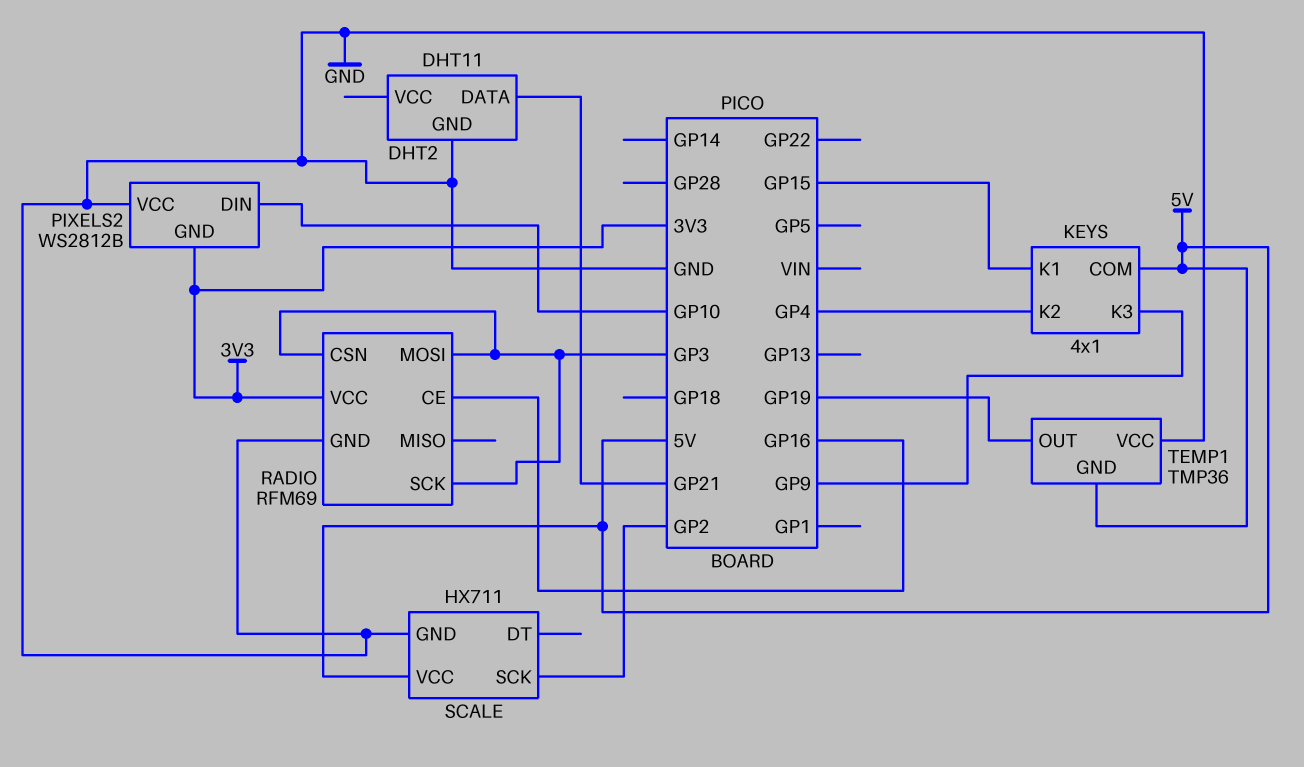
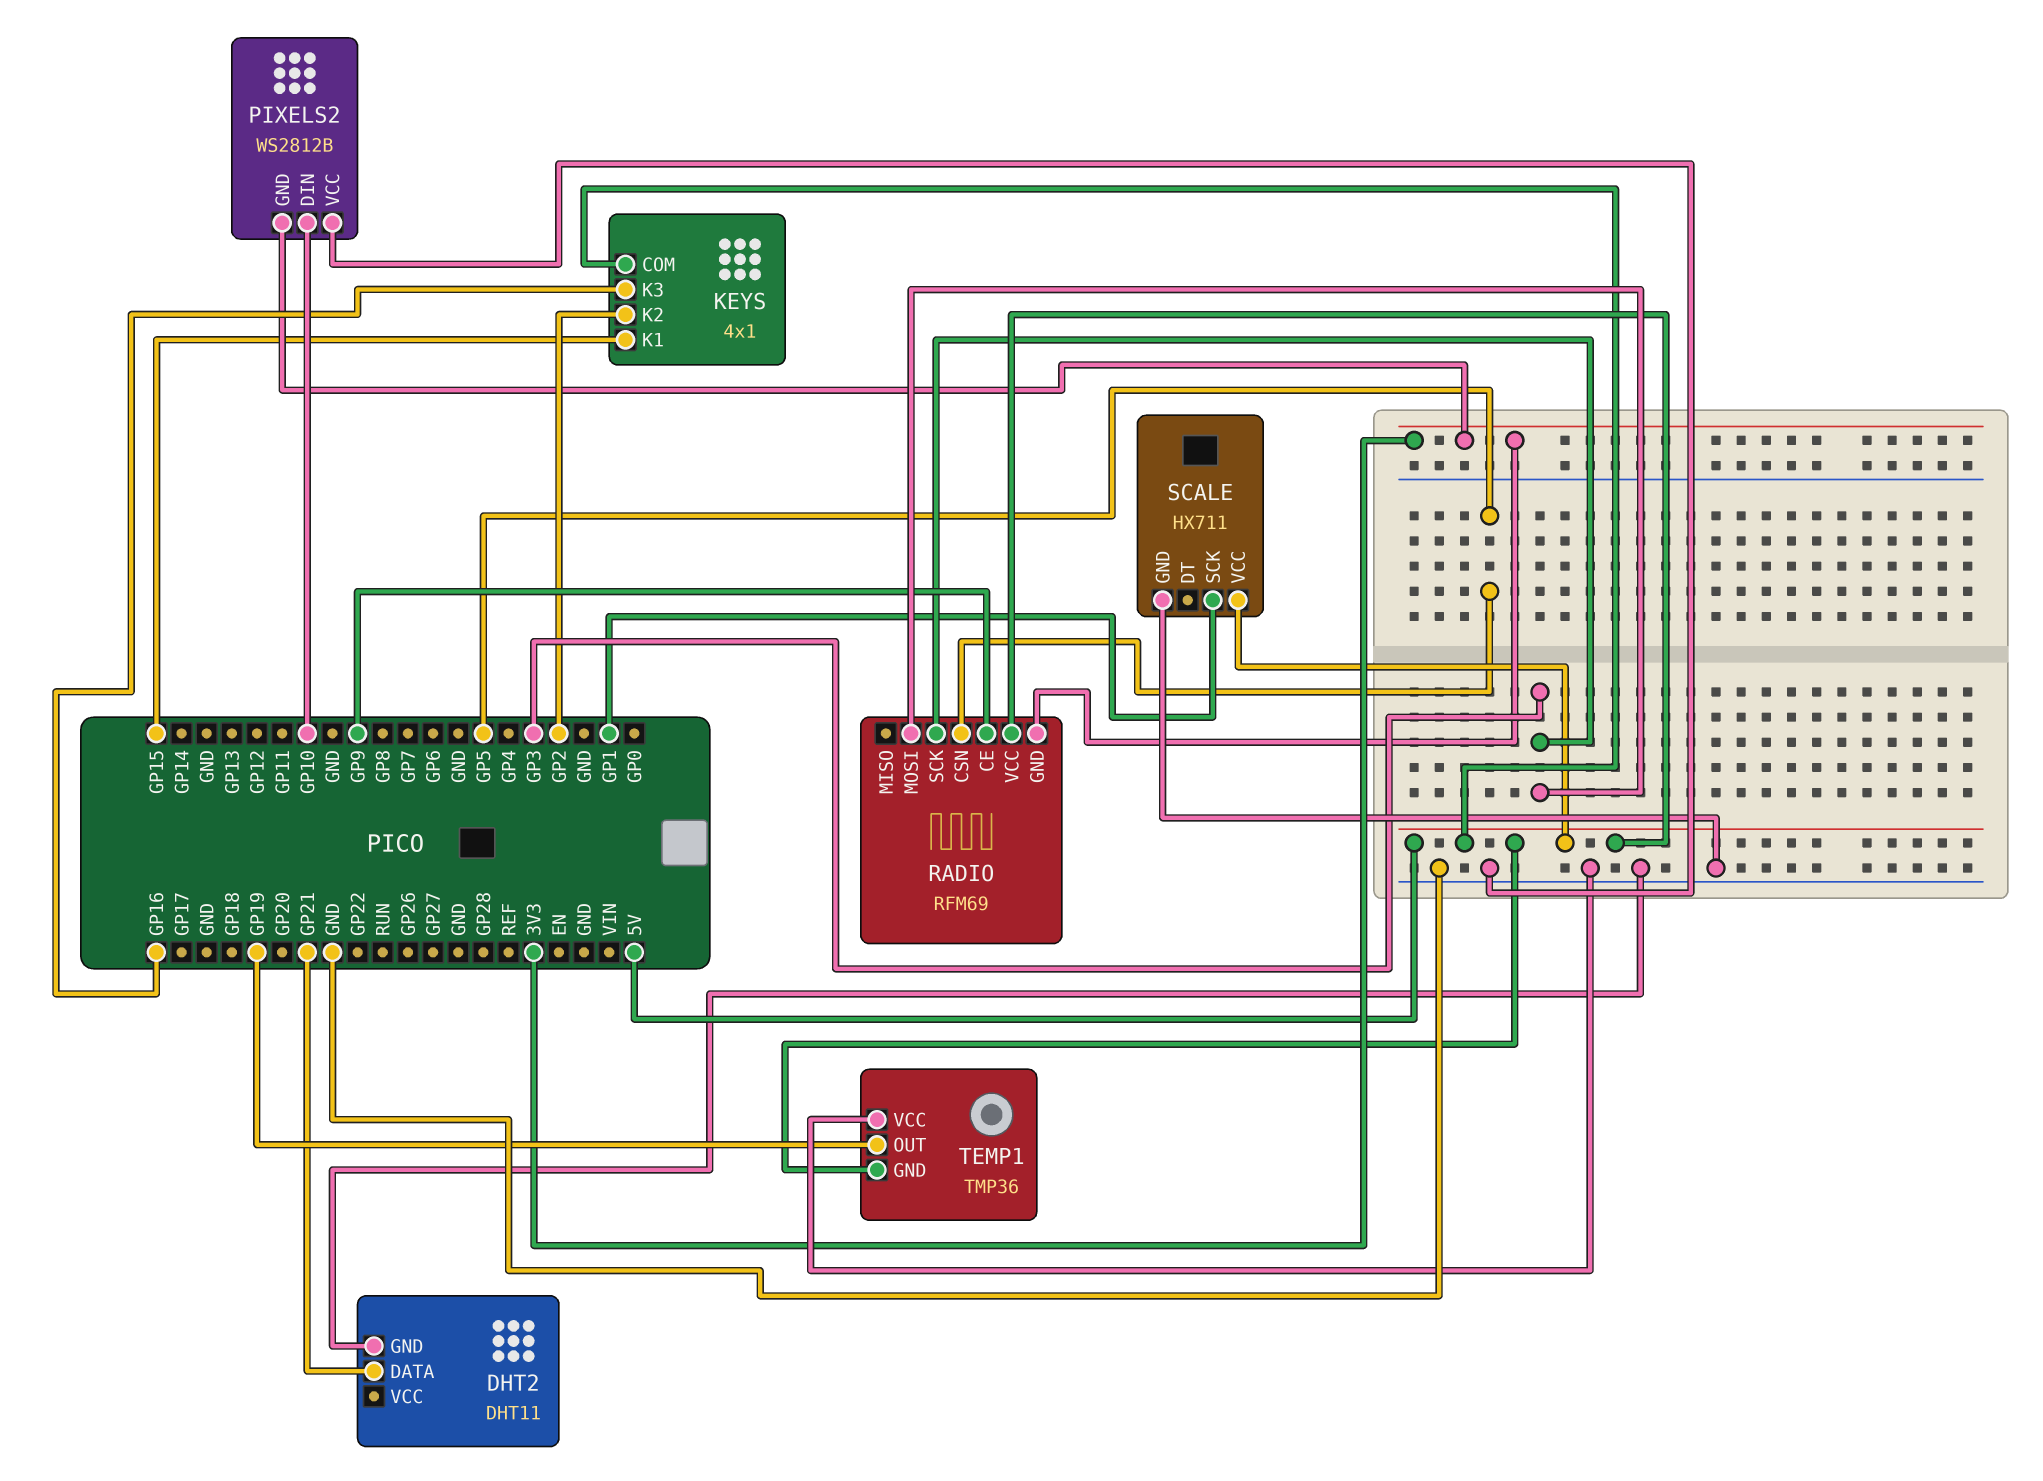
KEYS pin K2: GP4 -> GP2
KEYS pin K3: GP9 -> GP16
RADIO pin CE: GP16 -> GP9
RADIO pin CSN: GP3 -> GP5
RADIO pin GND: GND -> 3V3
RADIO pin VCC: 3V3 -> 5V
SCALE pin SCK: GP2 -> GP1

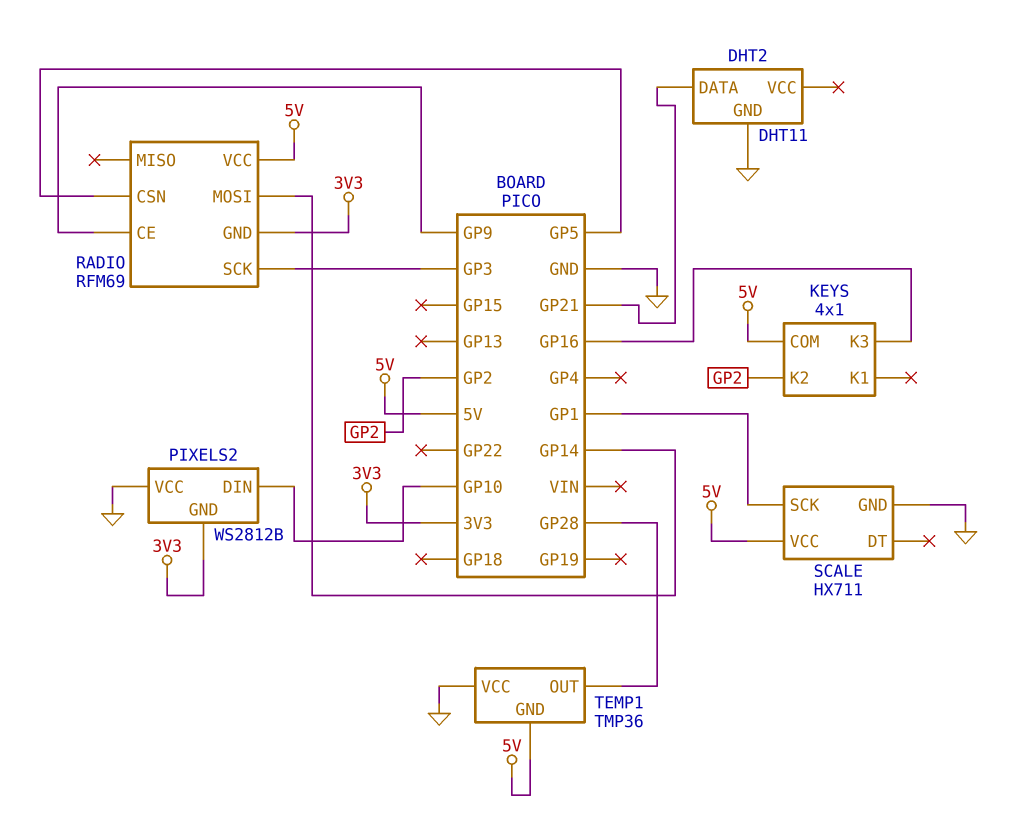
KEYS pin K1: GP15 -> none
RADIO pin MOSI: GP3 -> GP14
TEMP1 pin OUT: GP19 -> GP28

